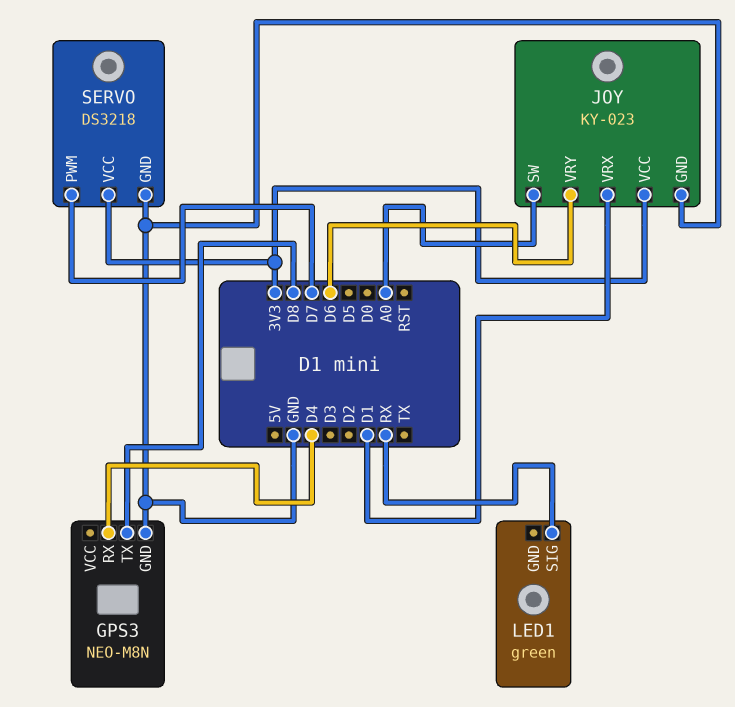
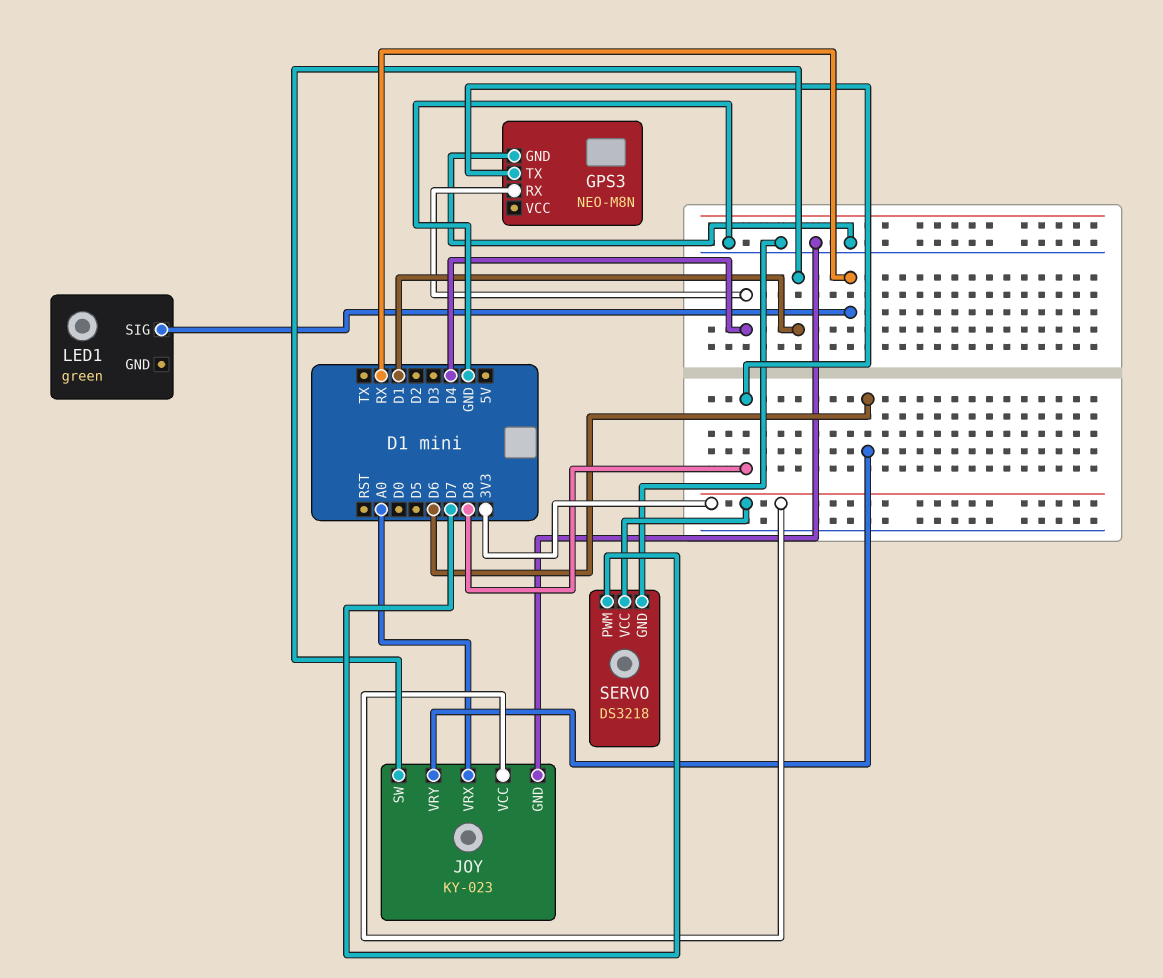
JOY pin SW: A0 -> D1
JOY pin VRX: D1 -> A0

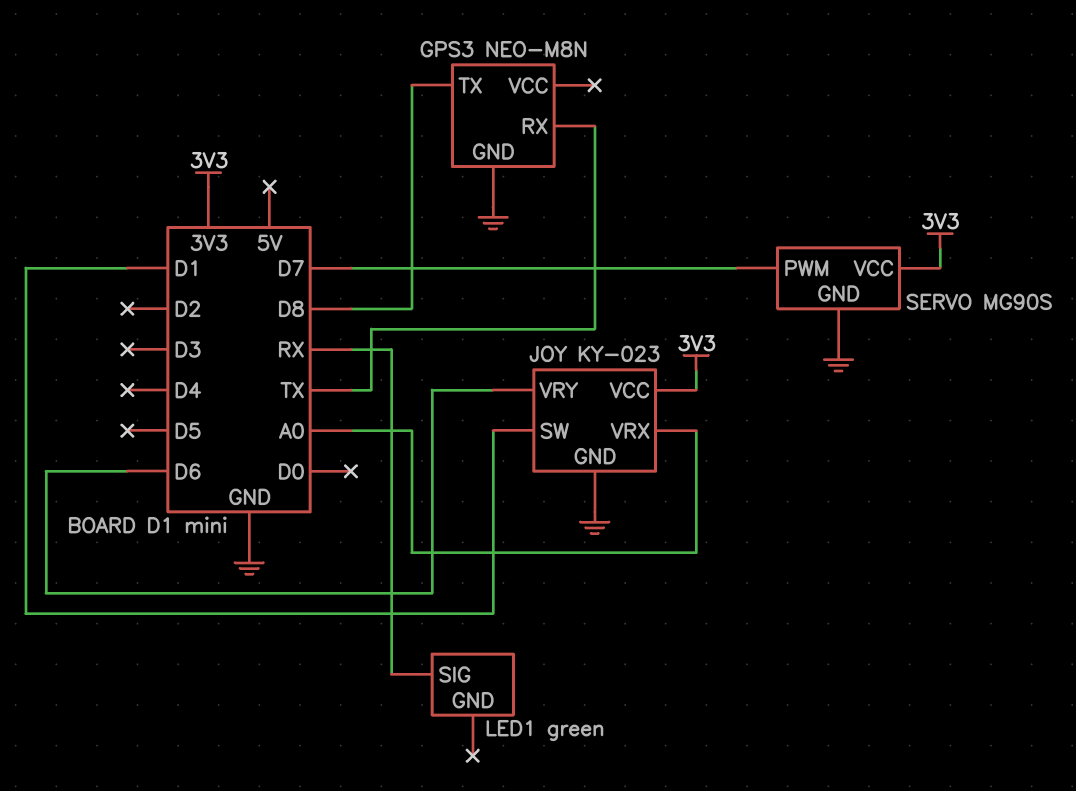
GPS3 pin RX: D4 -> TX
SERVO: DS3218 -> MG90S

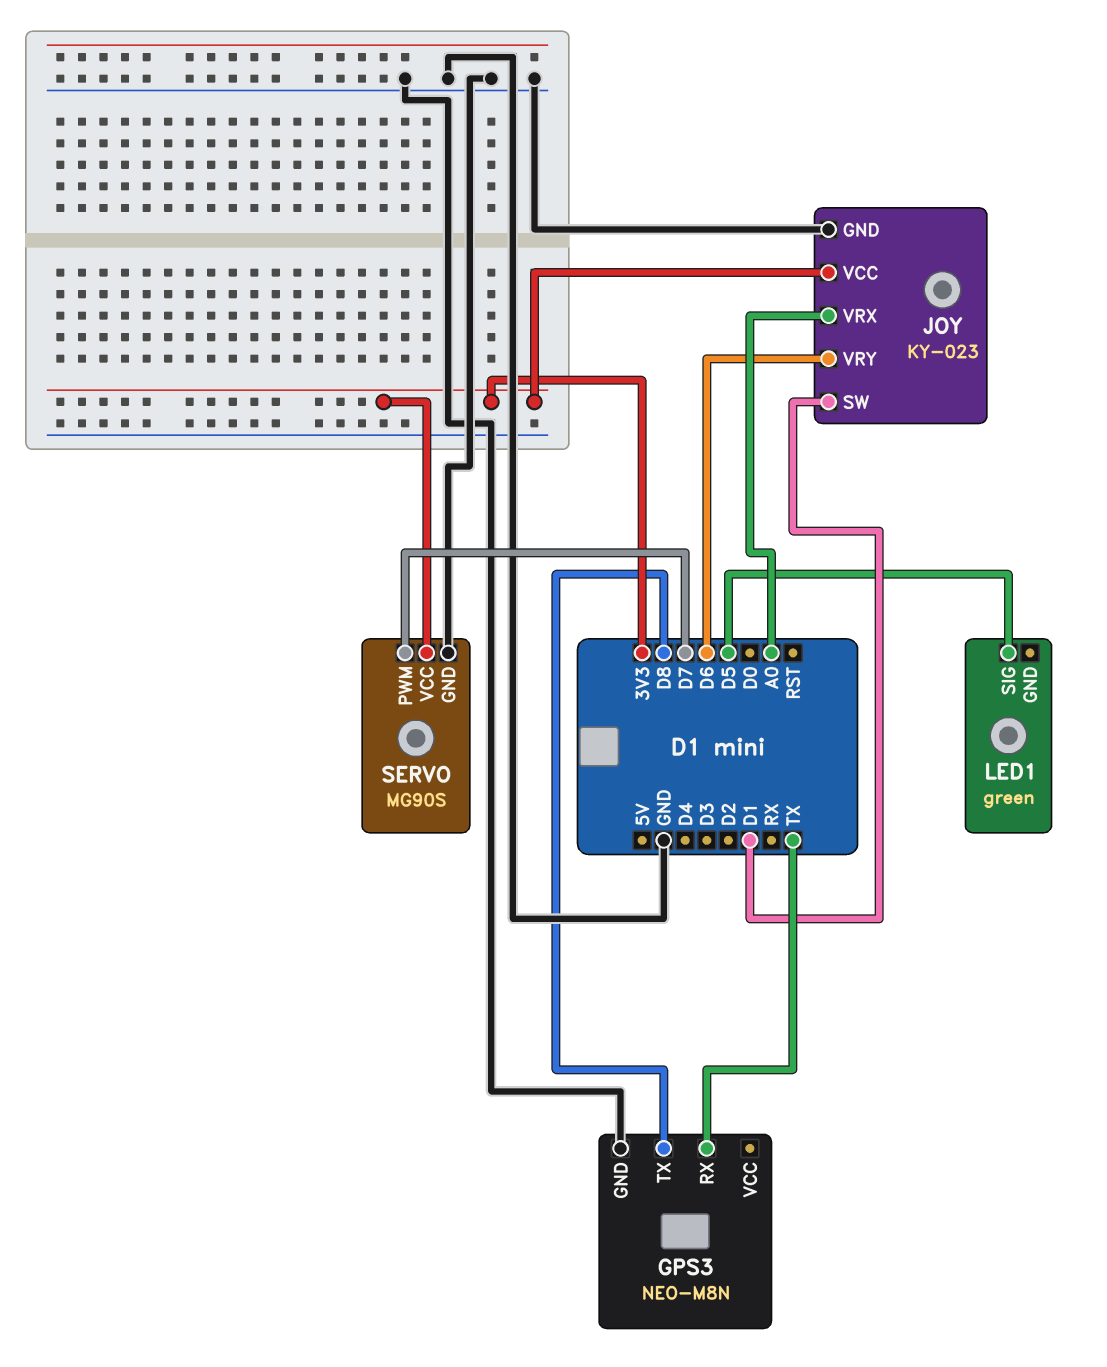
LED1 pin SIG: RX -> D5

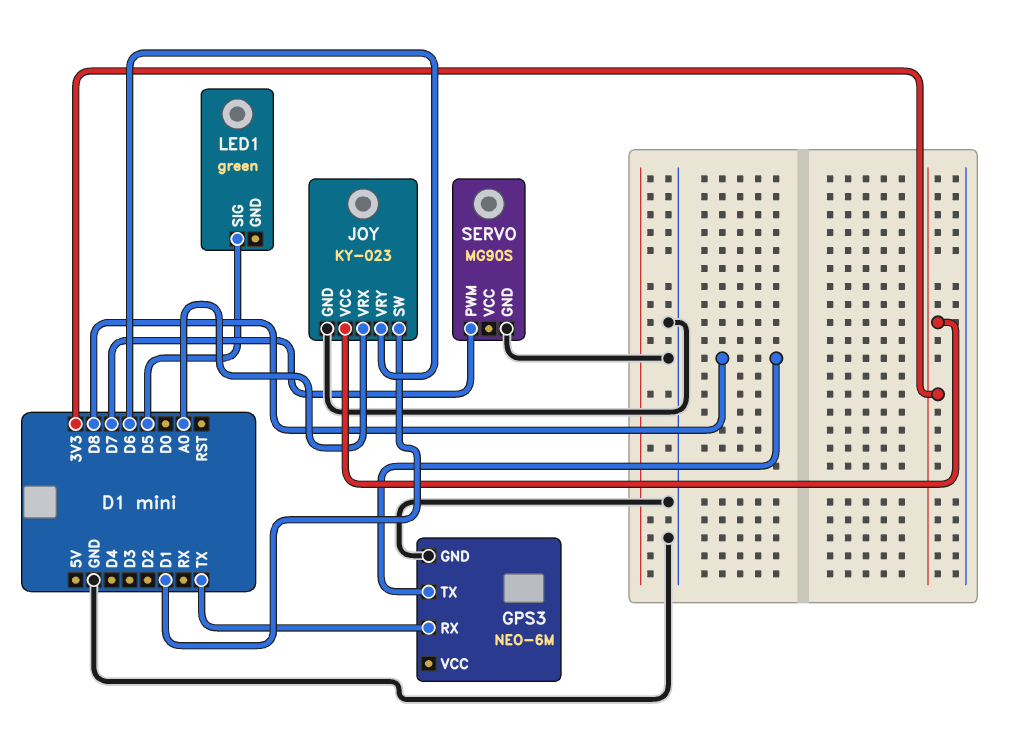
GPS3: NEO-M8N -> NEO-6M
SERVO pin VCC: 3V3 -> none

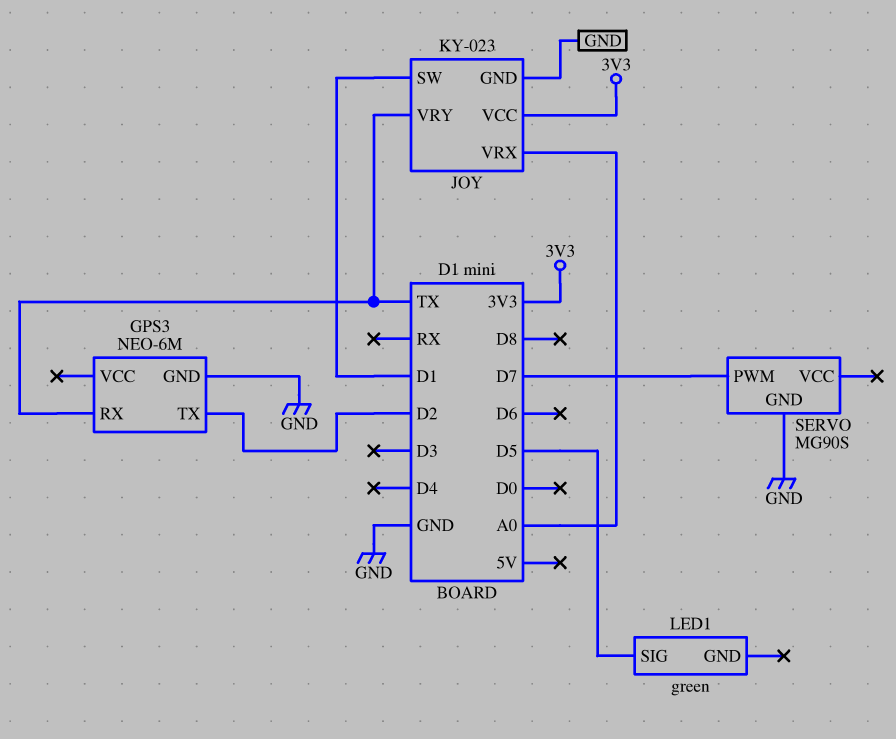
GPS3 pin TX: D8 -> D2
JOY pin VRY: D6 -> TX

